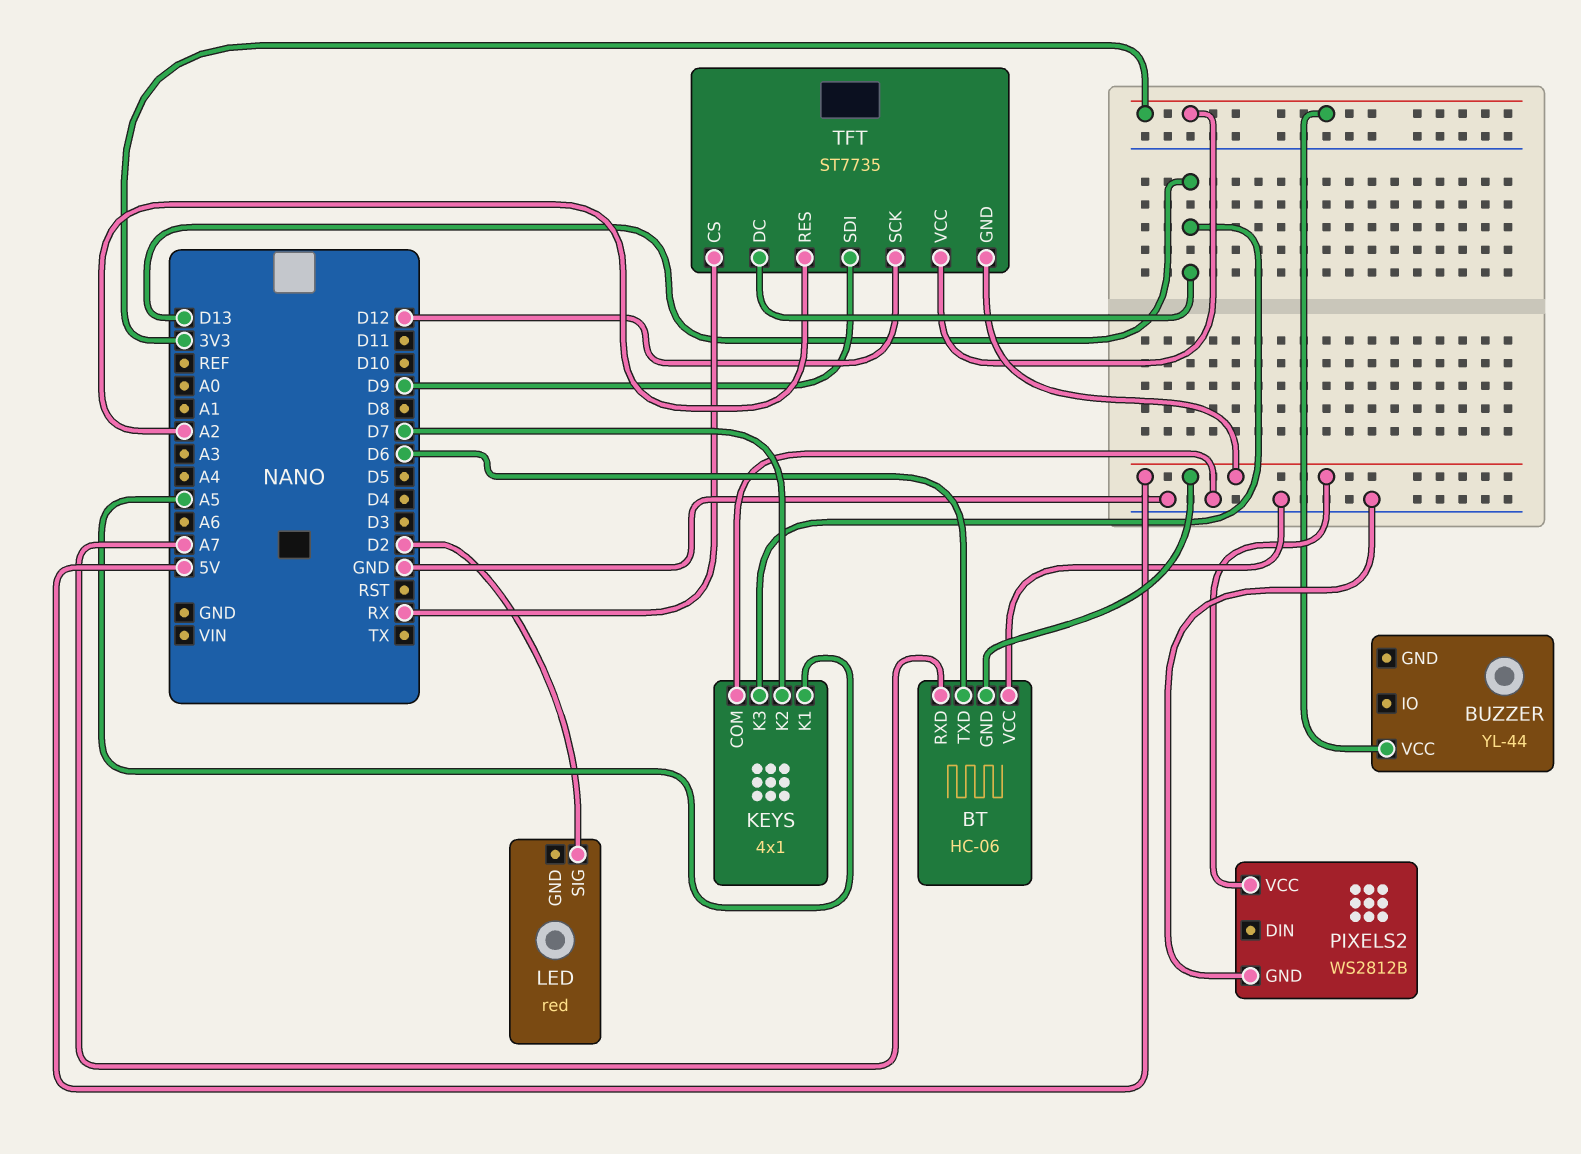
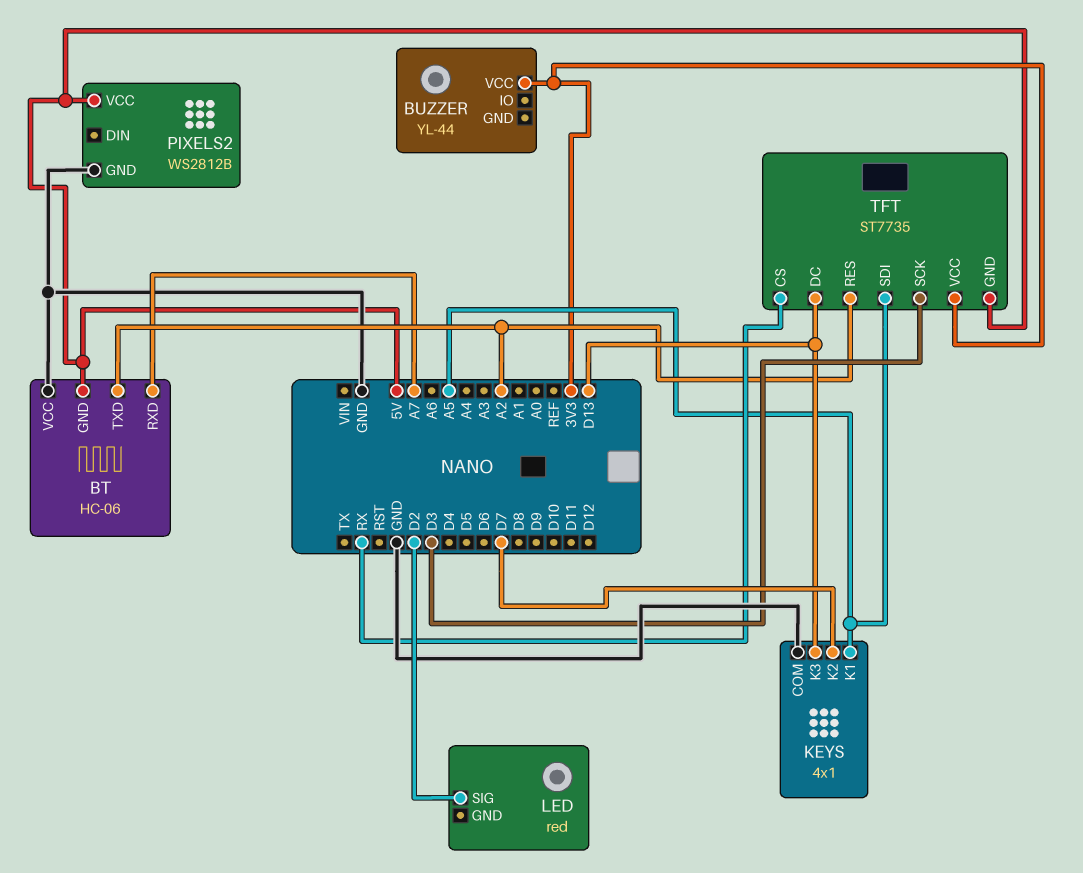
BT pin TXD: D6 -> A2
TFT pin SCK: D12 -> D3
TFT pin SDI: D9 -> A5

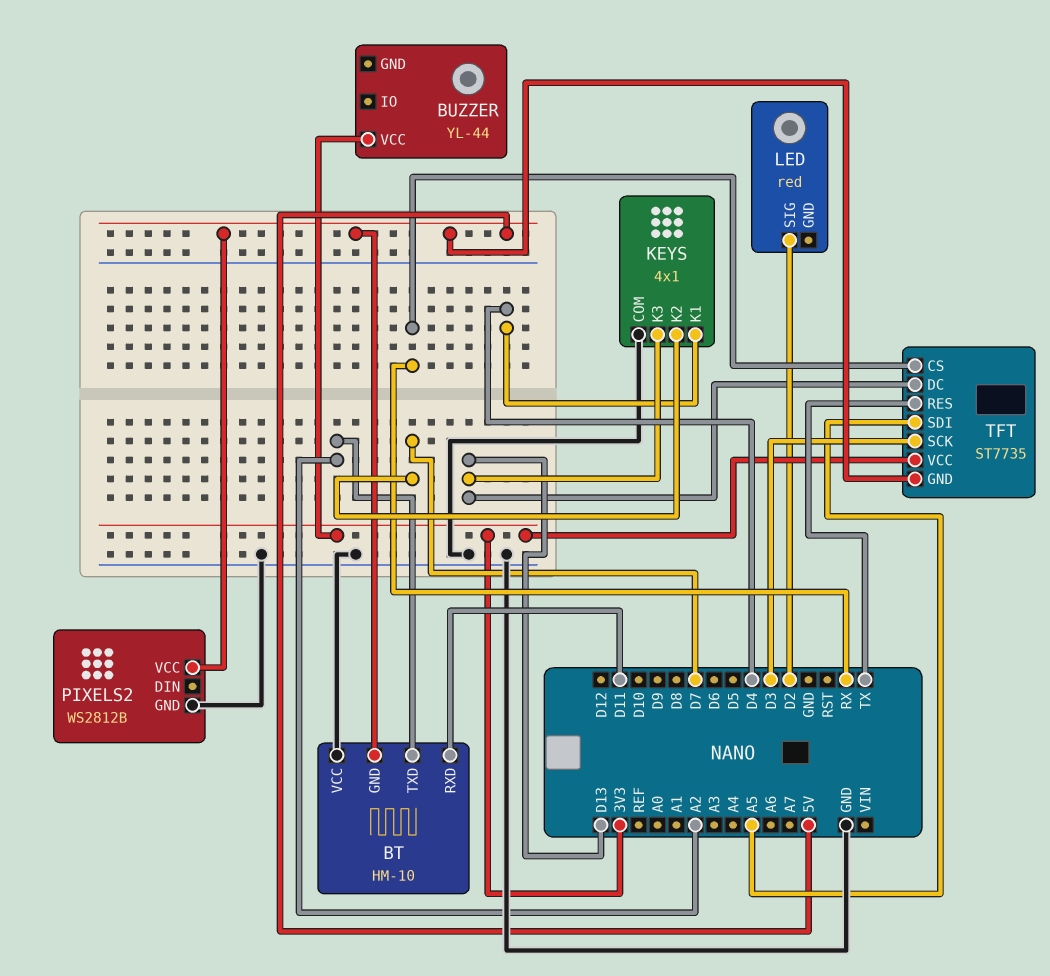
BT: HC-06 -> HM-10
BT pin RXD: A7 -> D11
KEYS pin K1: A5 -> D4
TFT pin RES: A2 -> TX

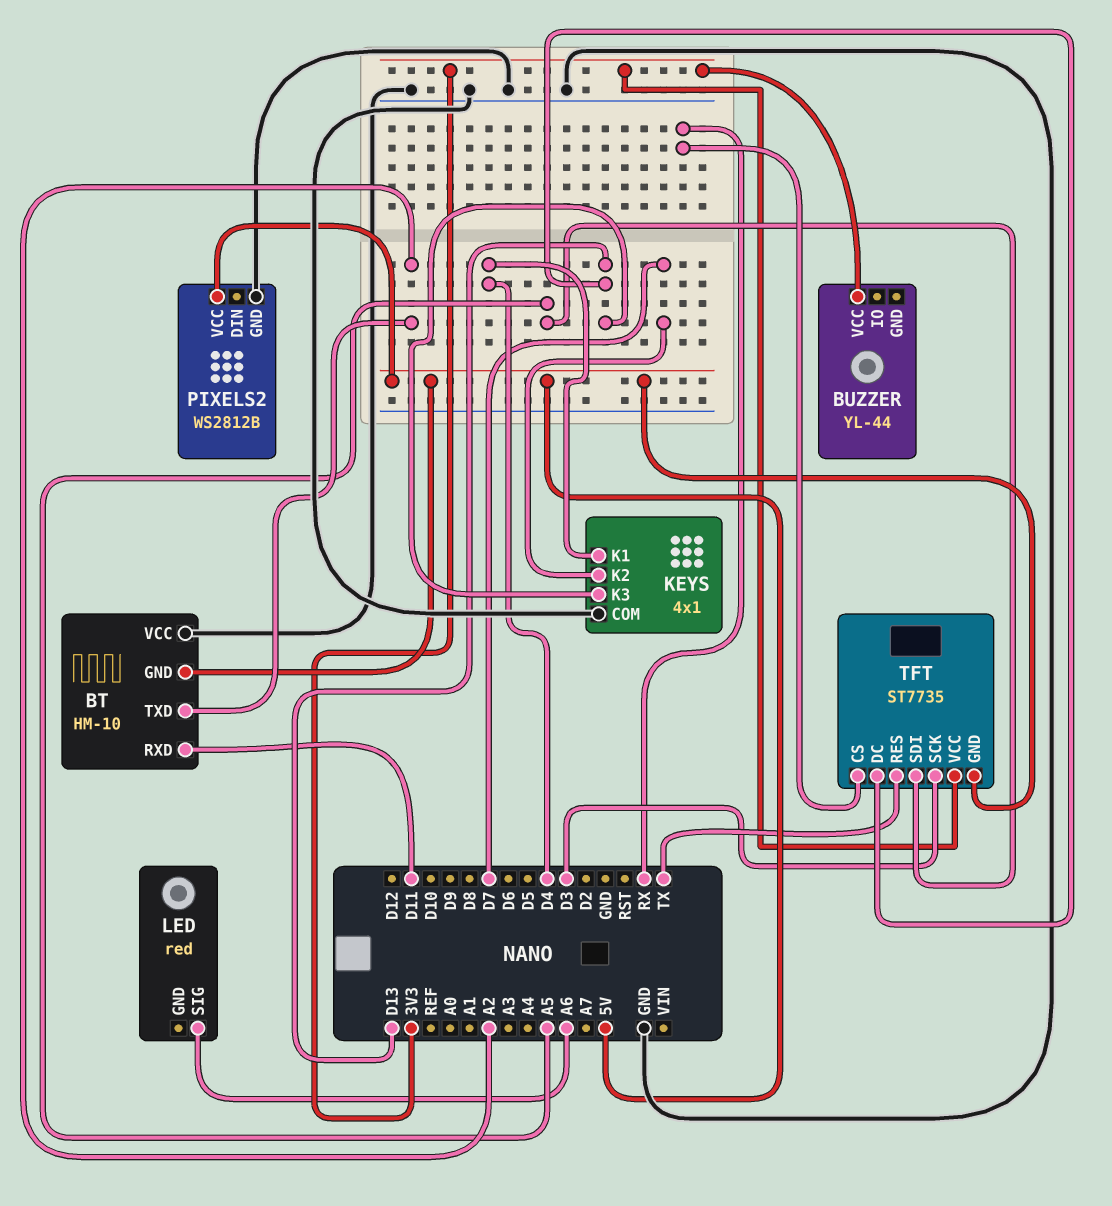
LED pin SIG: D2 -> A6

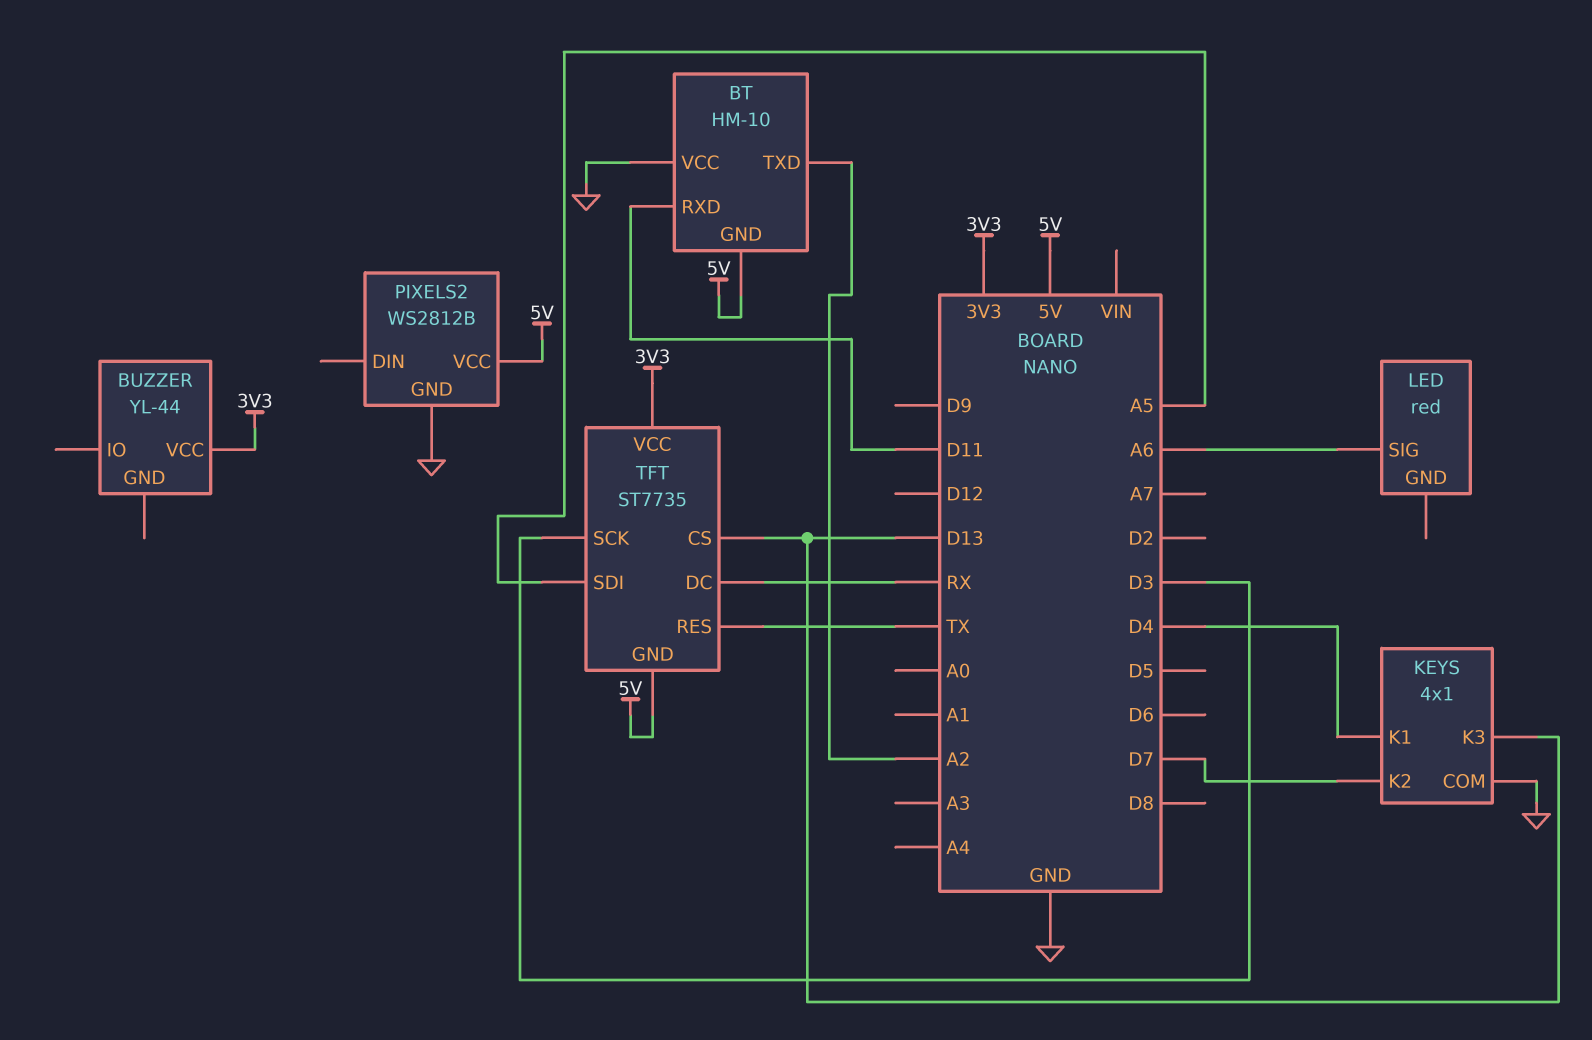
TFT pin CS: RX -> D13
TFT pin DC: D13 -> RX

